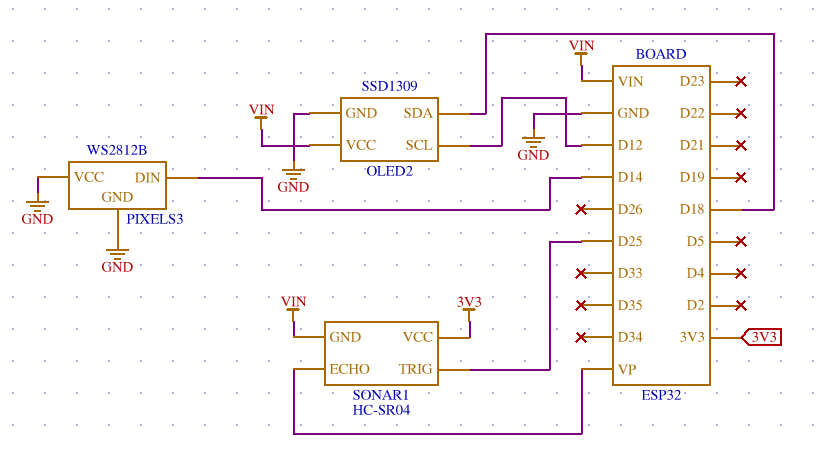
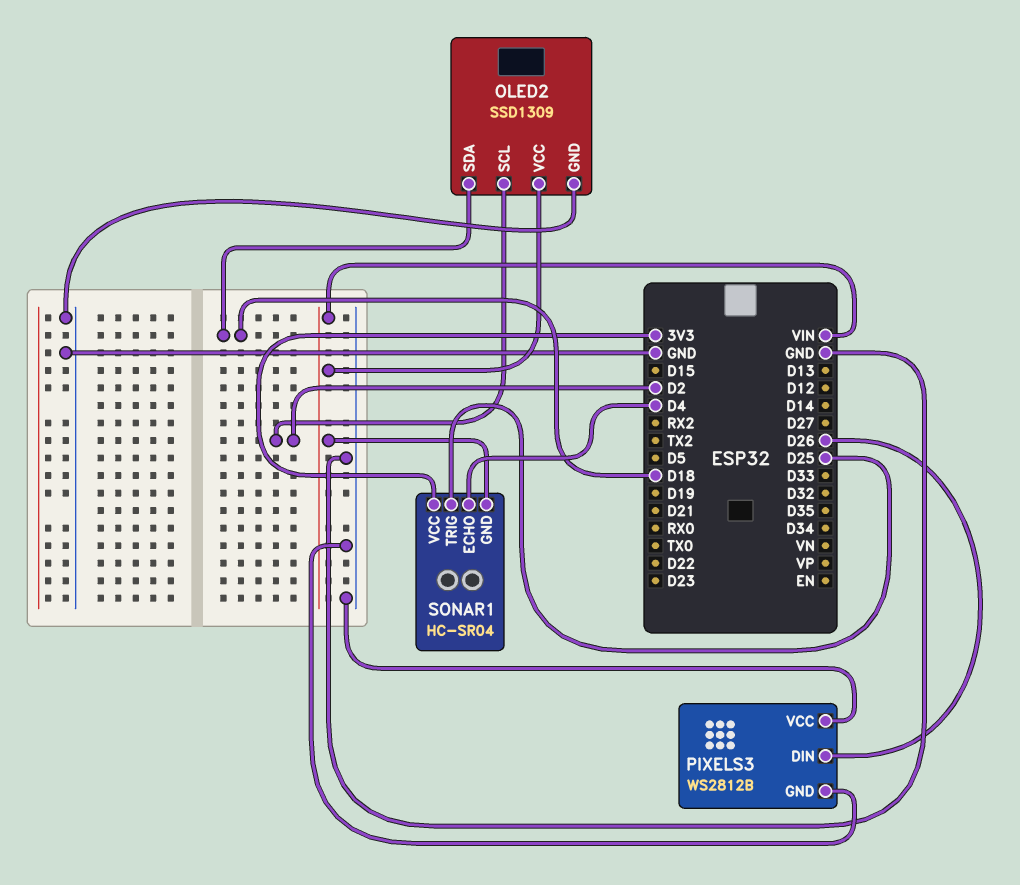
OLED2 pin SCL: D12 -> D2
PIXELS3 pin DIN: D14 -> D26
SONAR1 pin ECHO: VP -> D4

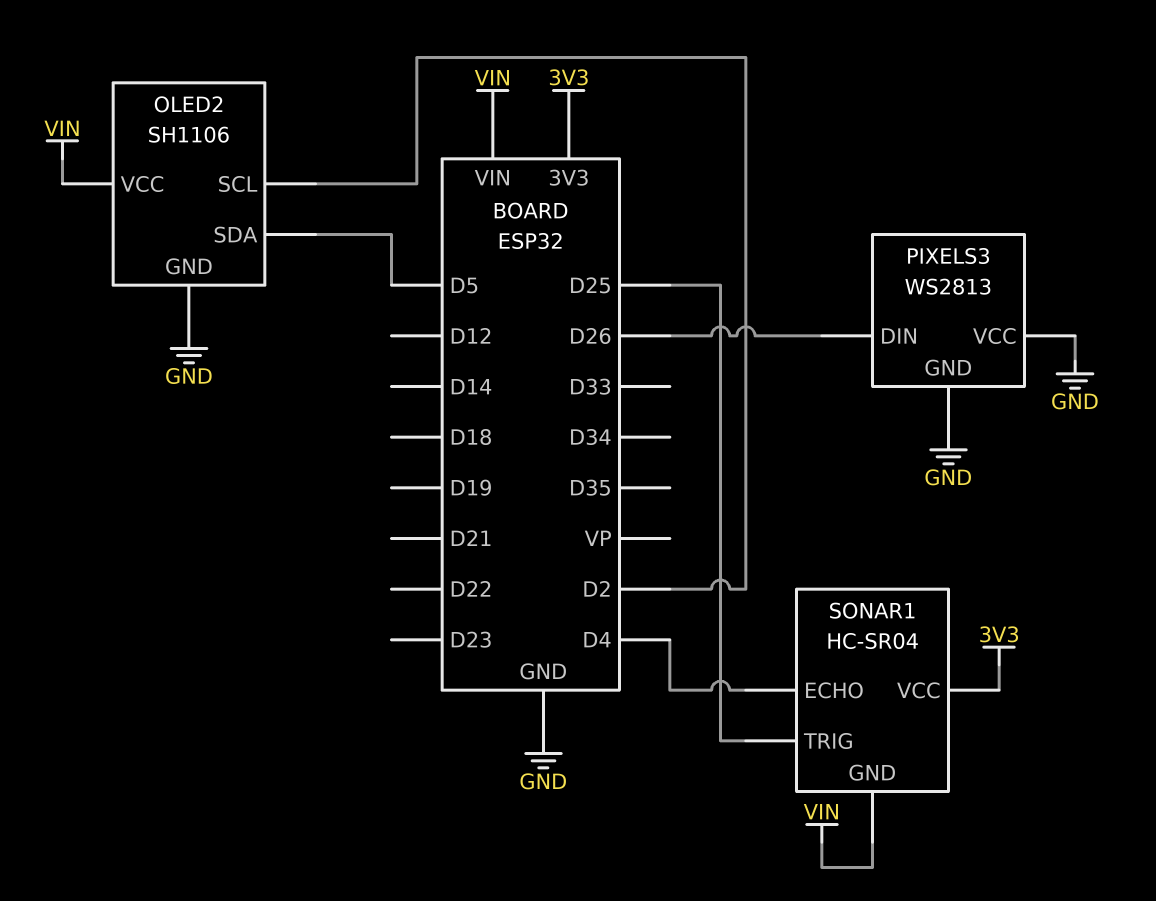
OLED2: SSD1309 -> SH1106
OLED2 pin SDA: D18 -> D5
PIXELS3: WS2812B -> WS2813

